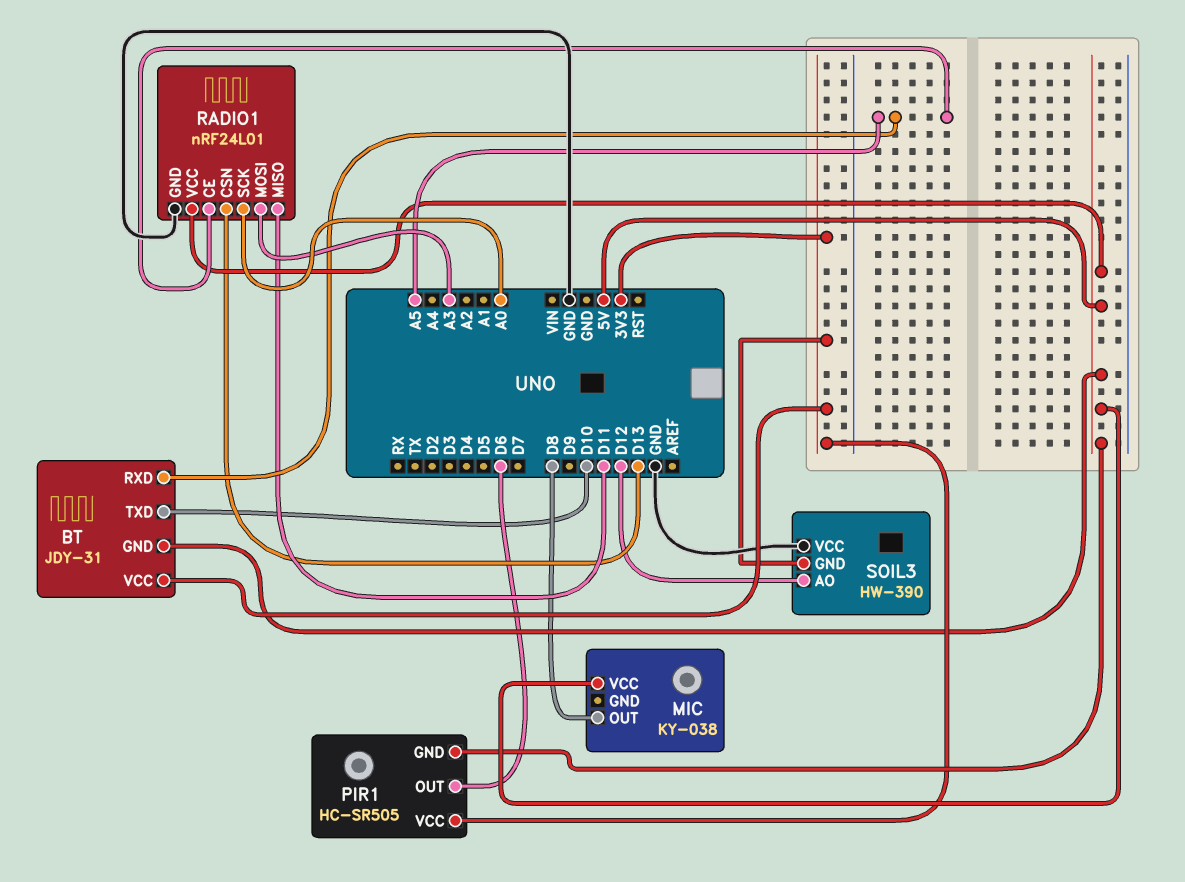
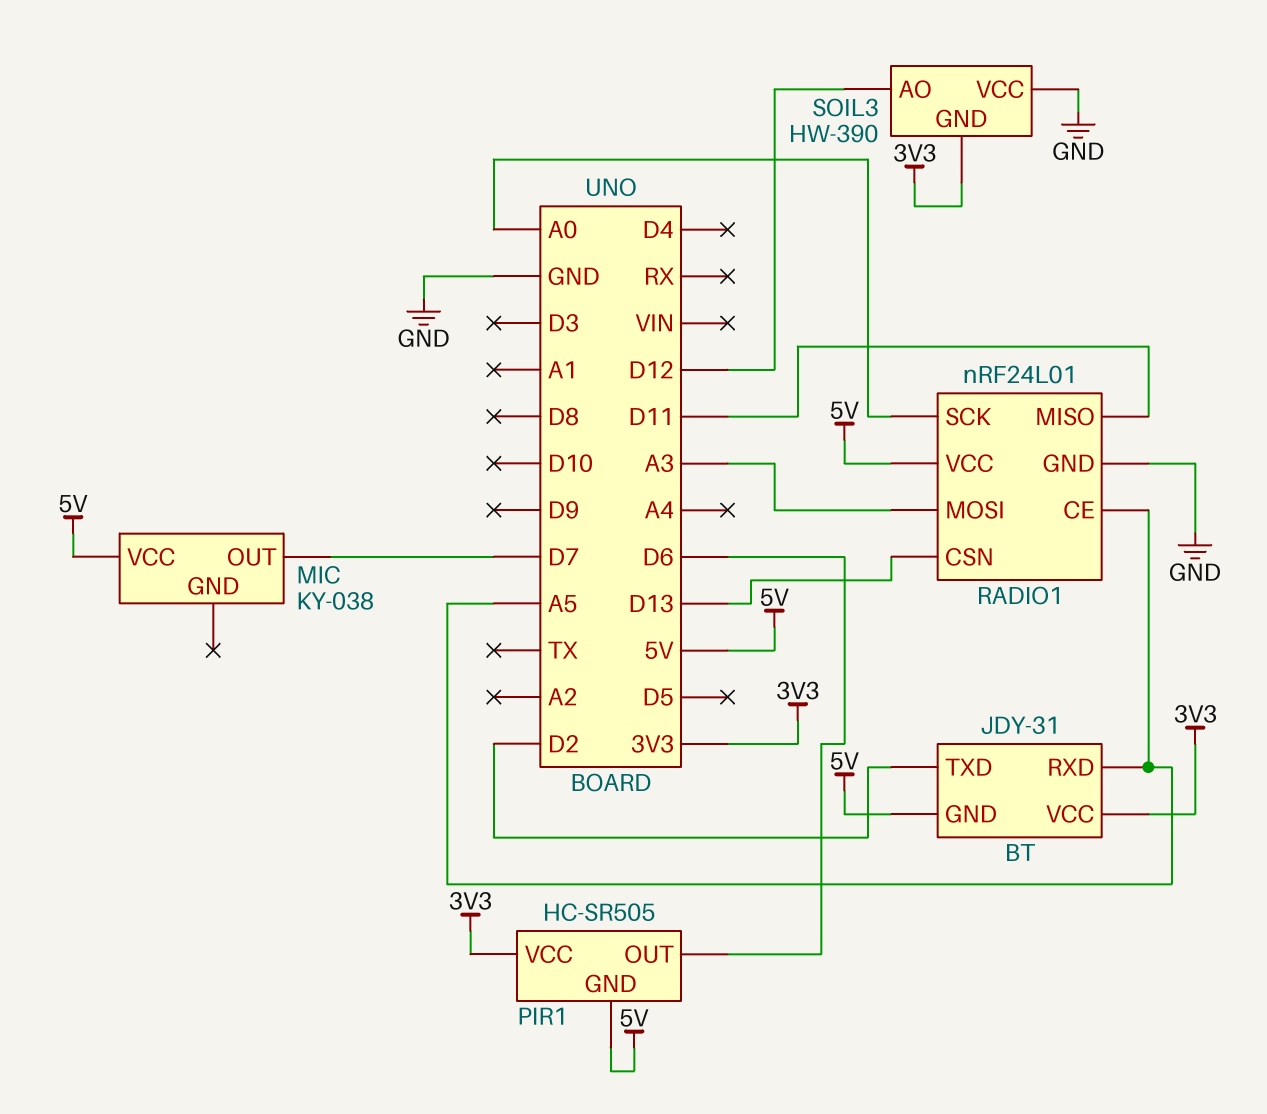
BT pin TXD: D10 -> D2
MIC pin OUT: D8 -> D7

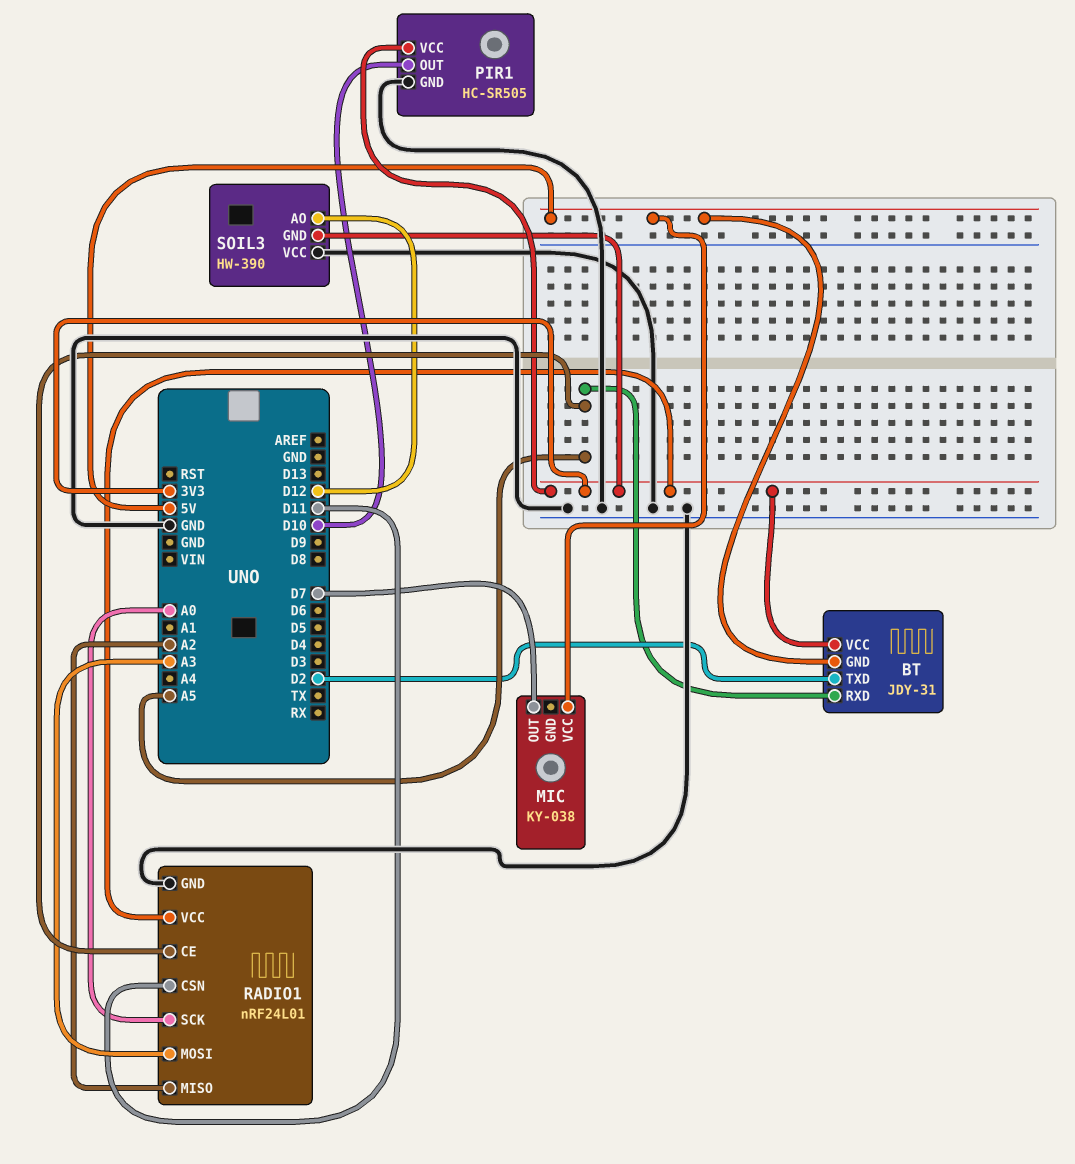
PIR1 pin GND: 5V -> GND
PIR1 pin OUT: D6 -> D10
RADIO1 pin CSN: D13 -> D11
RADIO1 pin MISO: D11 -> A2
RADIO1 pin VCC: 5V -> 3V3

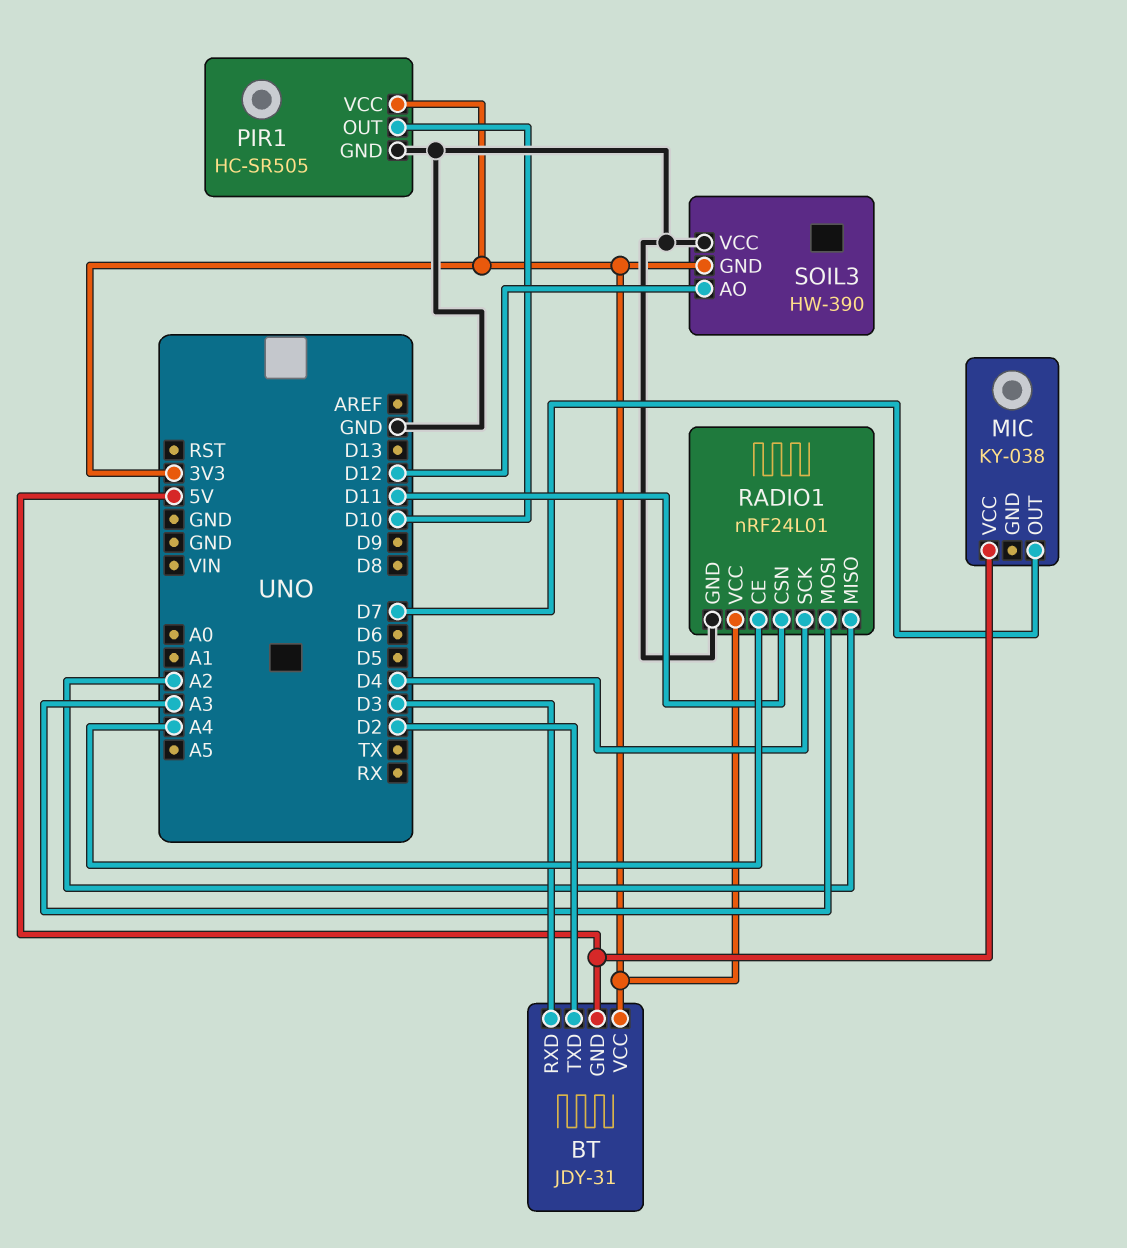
BT pin RXD: A5 -> D3
RADIO1 pin CE: A5 -> A4
RADIO1 pin SCK: A0 -> D4

